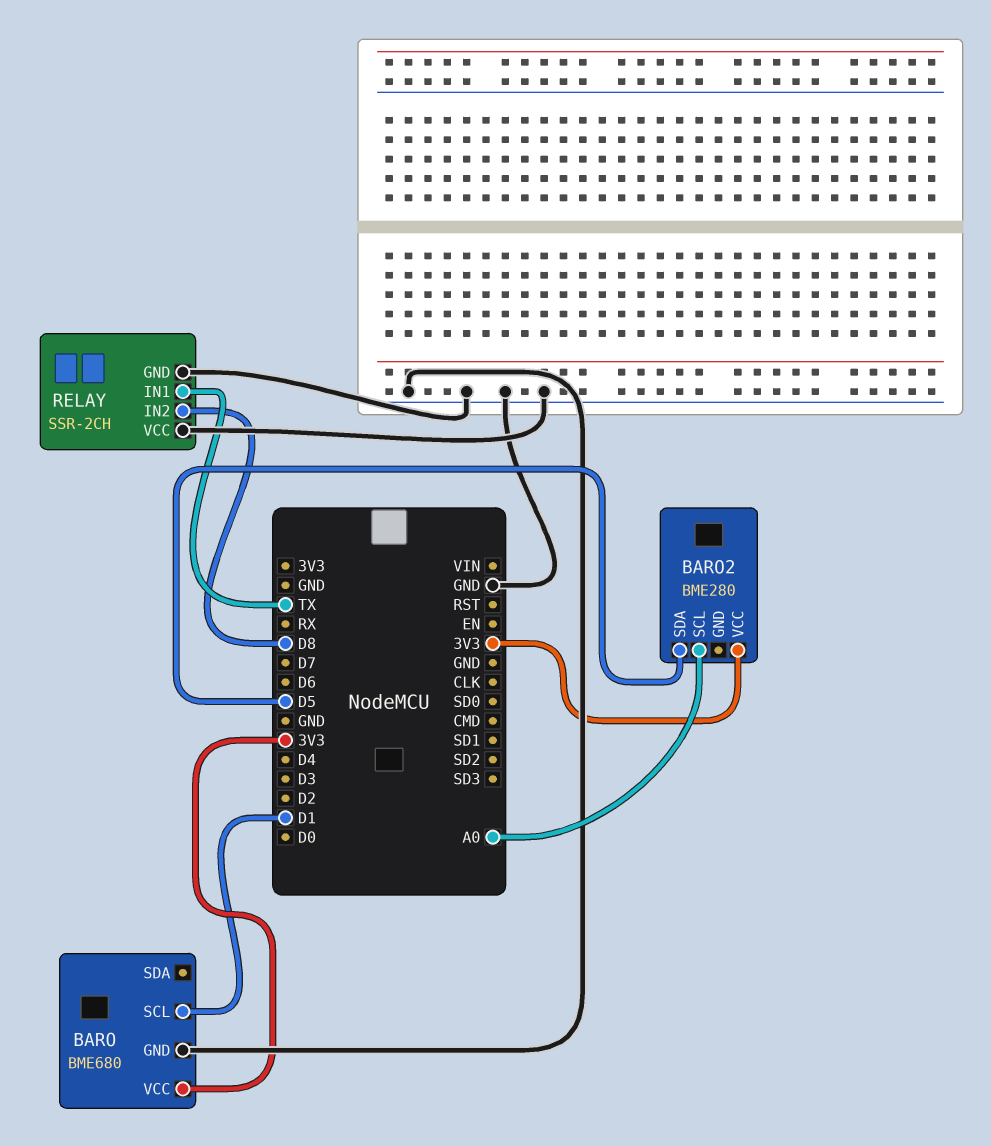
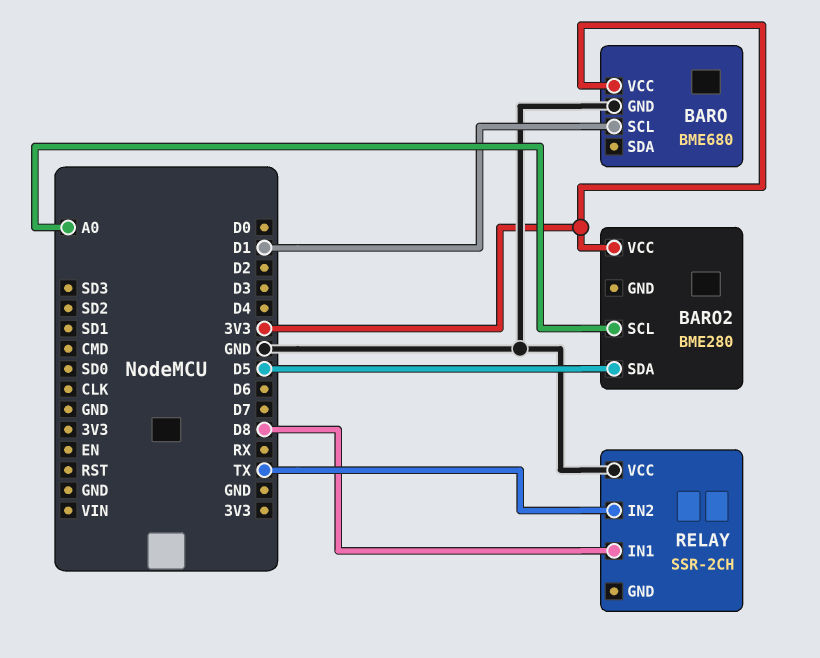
RELAY pin GND: GND -> none
RELAY pin IN1: TX -> D8
RELAY pin IN2: D8 -> TX

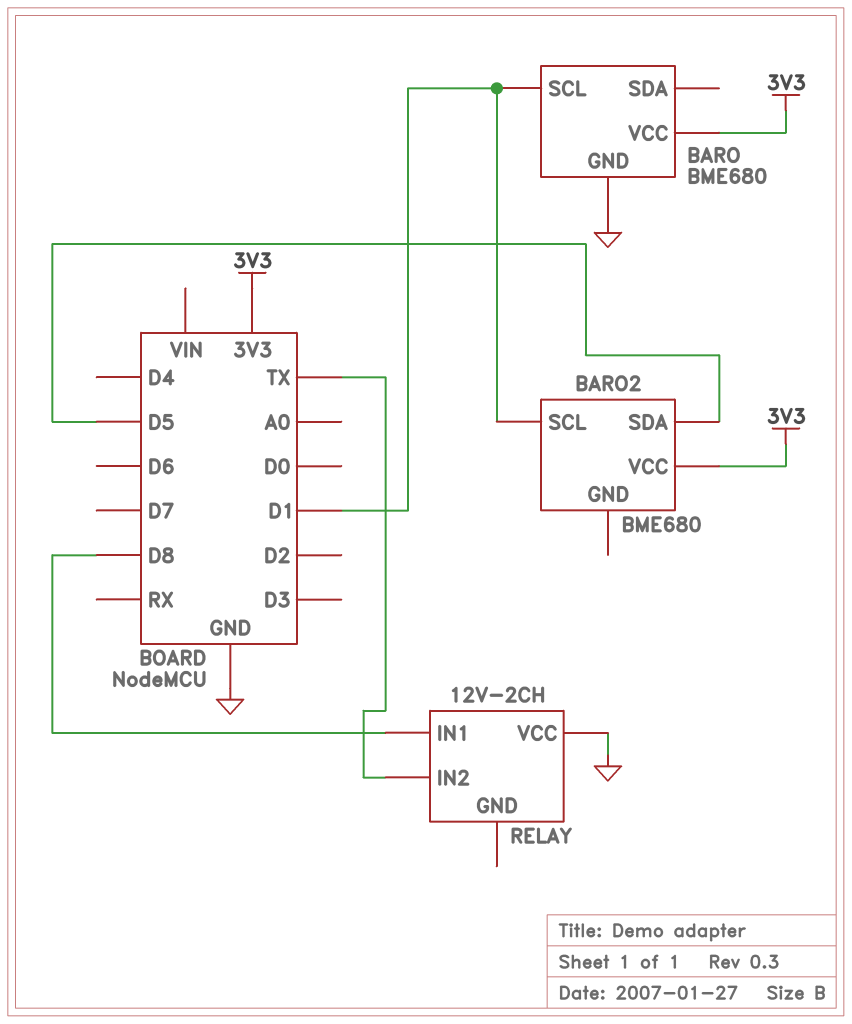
BARO2: BME280 -> BME680
BARO2 pin SCL: A0 -> D1
RELAY: SSR-2CH -> 12V-2CH

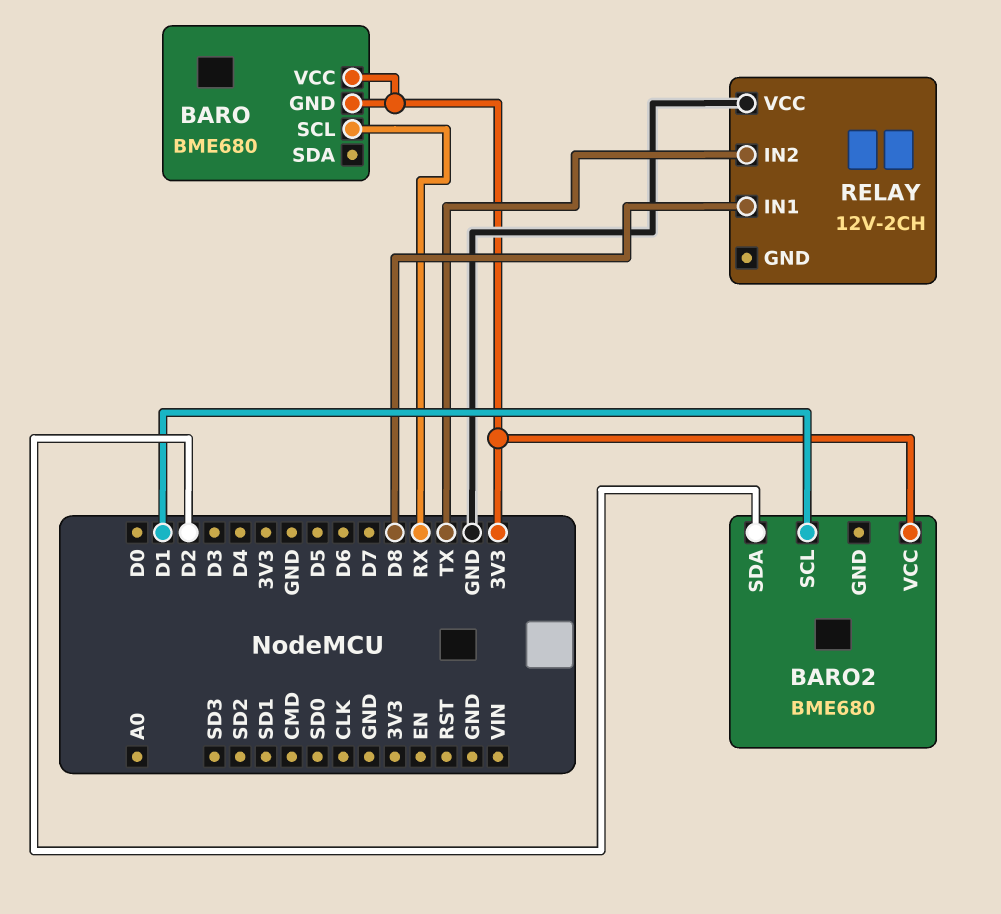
BARO pin GND: GND -> 3V3
BARO pin SCL: D1 -> RX
BARO2 pin SDA: D5 -> D2

